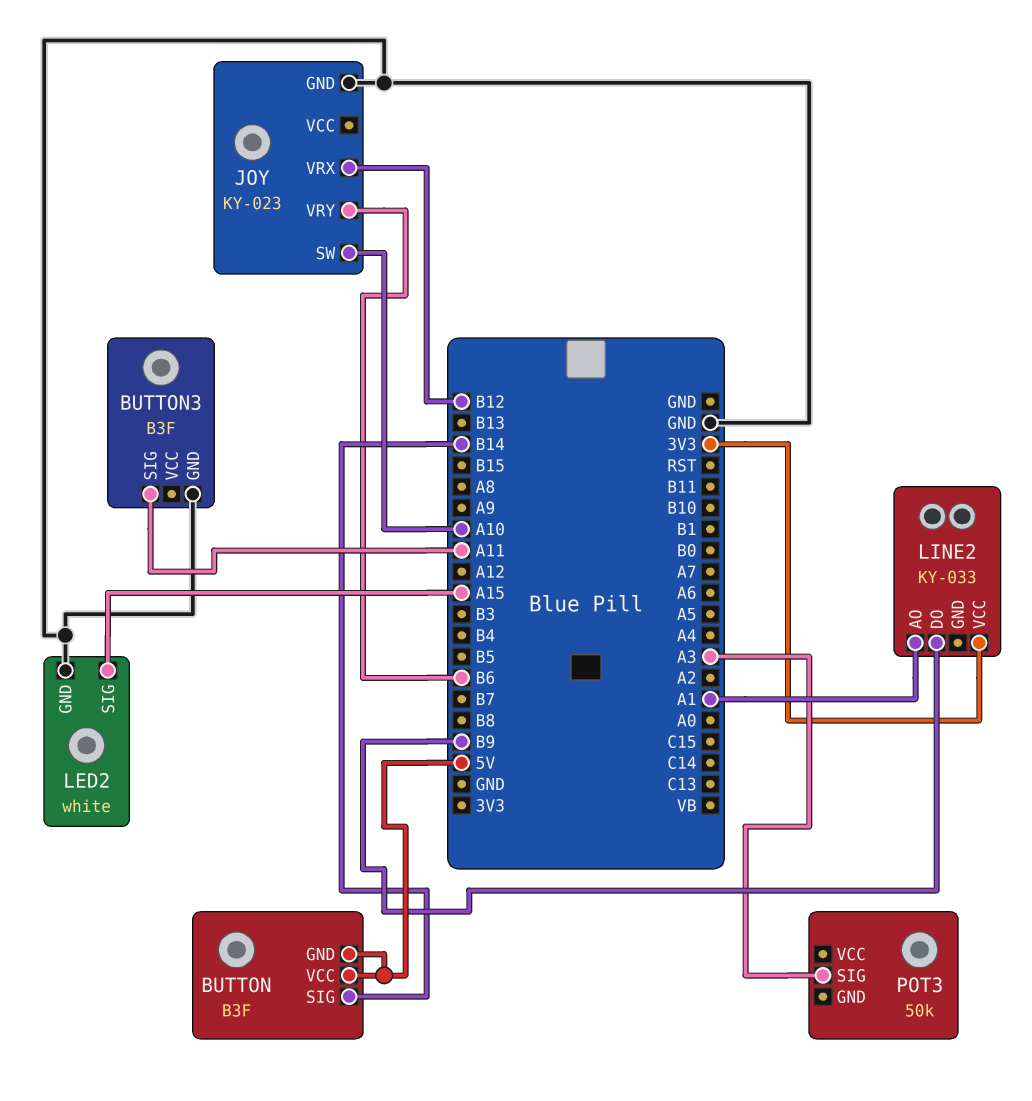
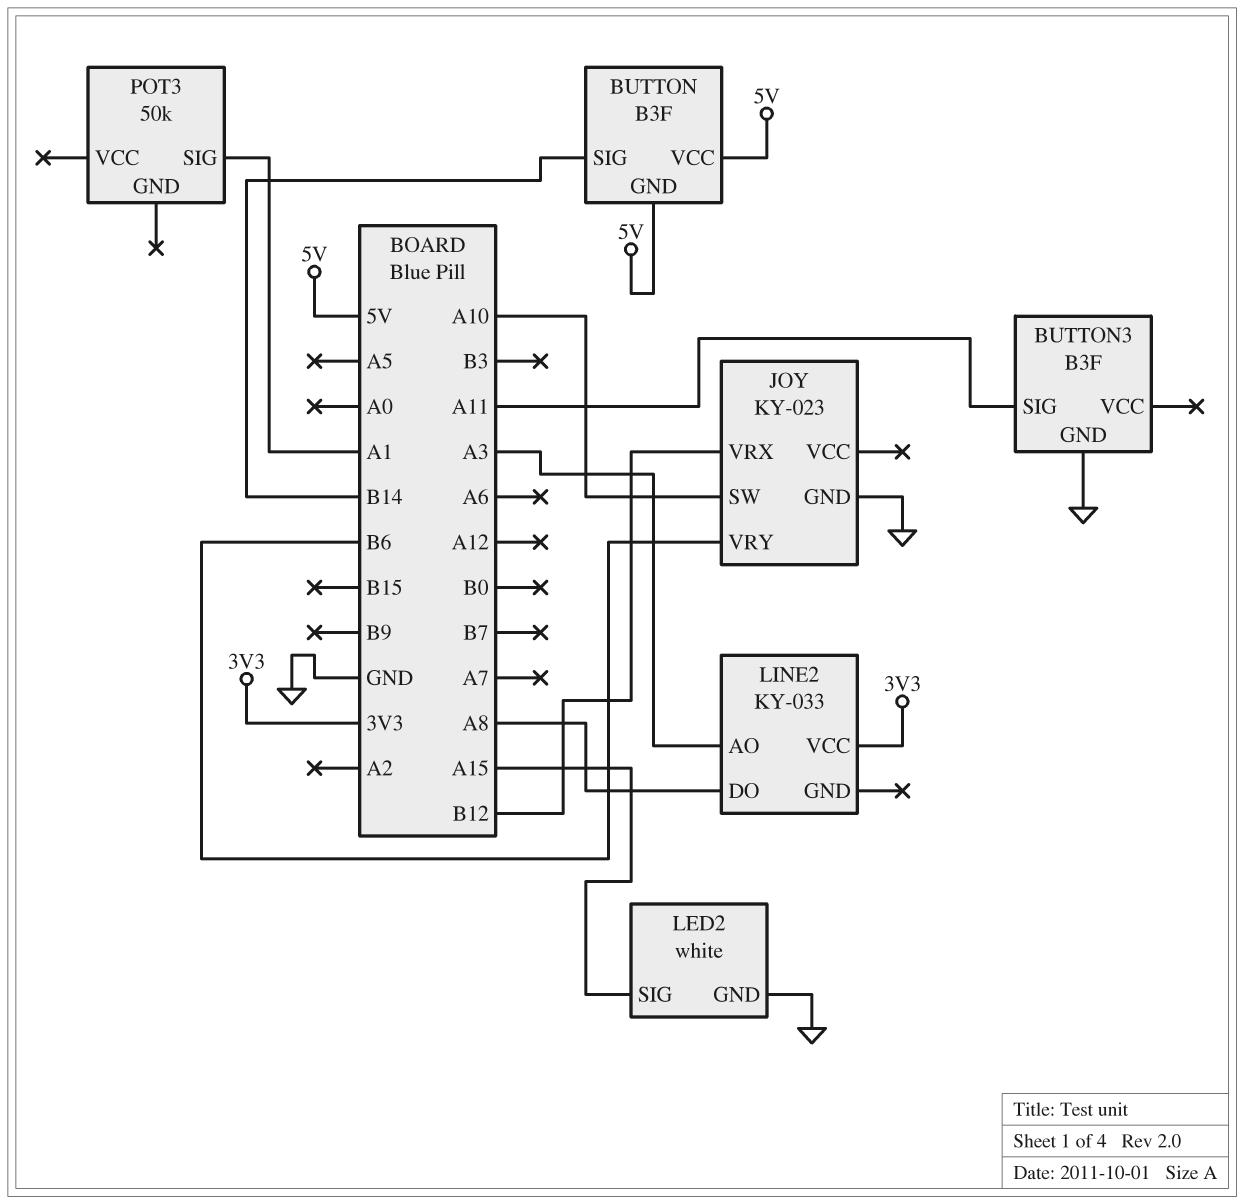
LINE2 pin AO: A1 -> A3
LINE2 pin DO: B9 -> A8
POT3 pin SIG: A3 -> A1

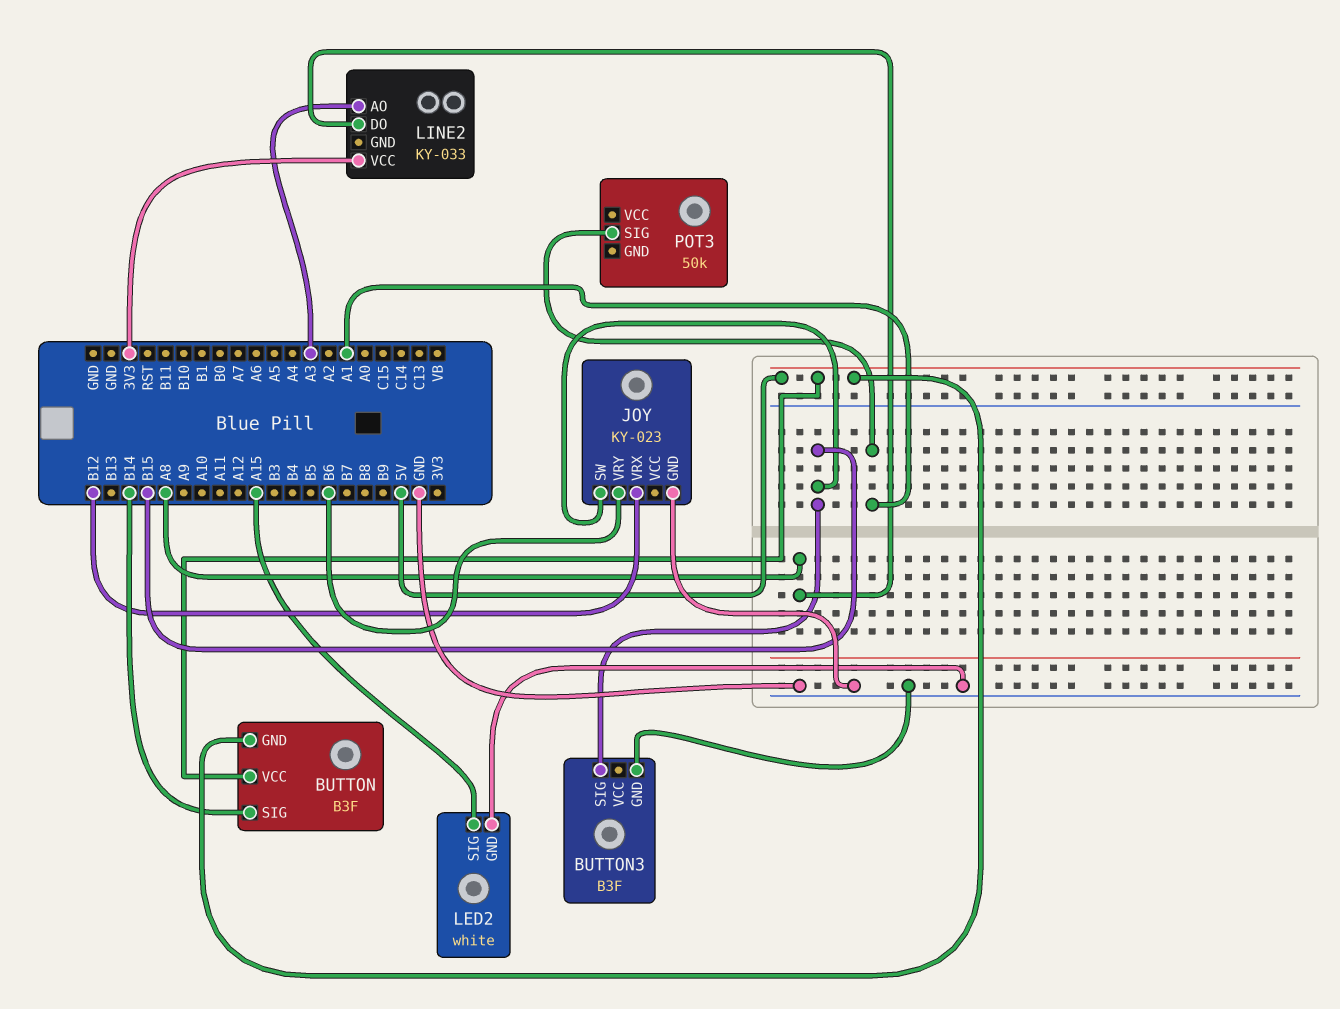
BUTTON3 pin SIG: A11 -> B15
JOY pin SW: A10 -> B15

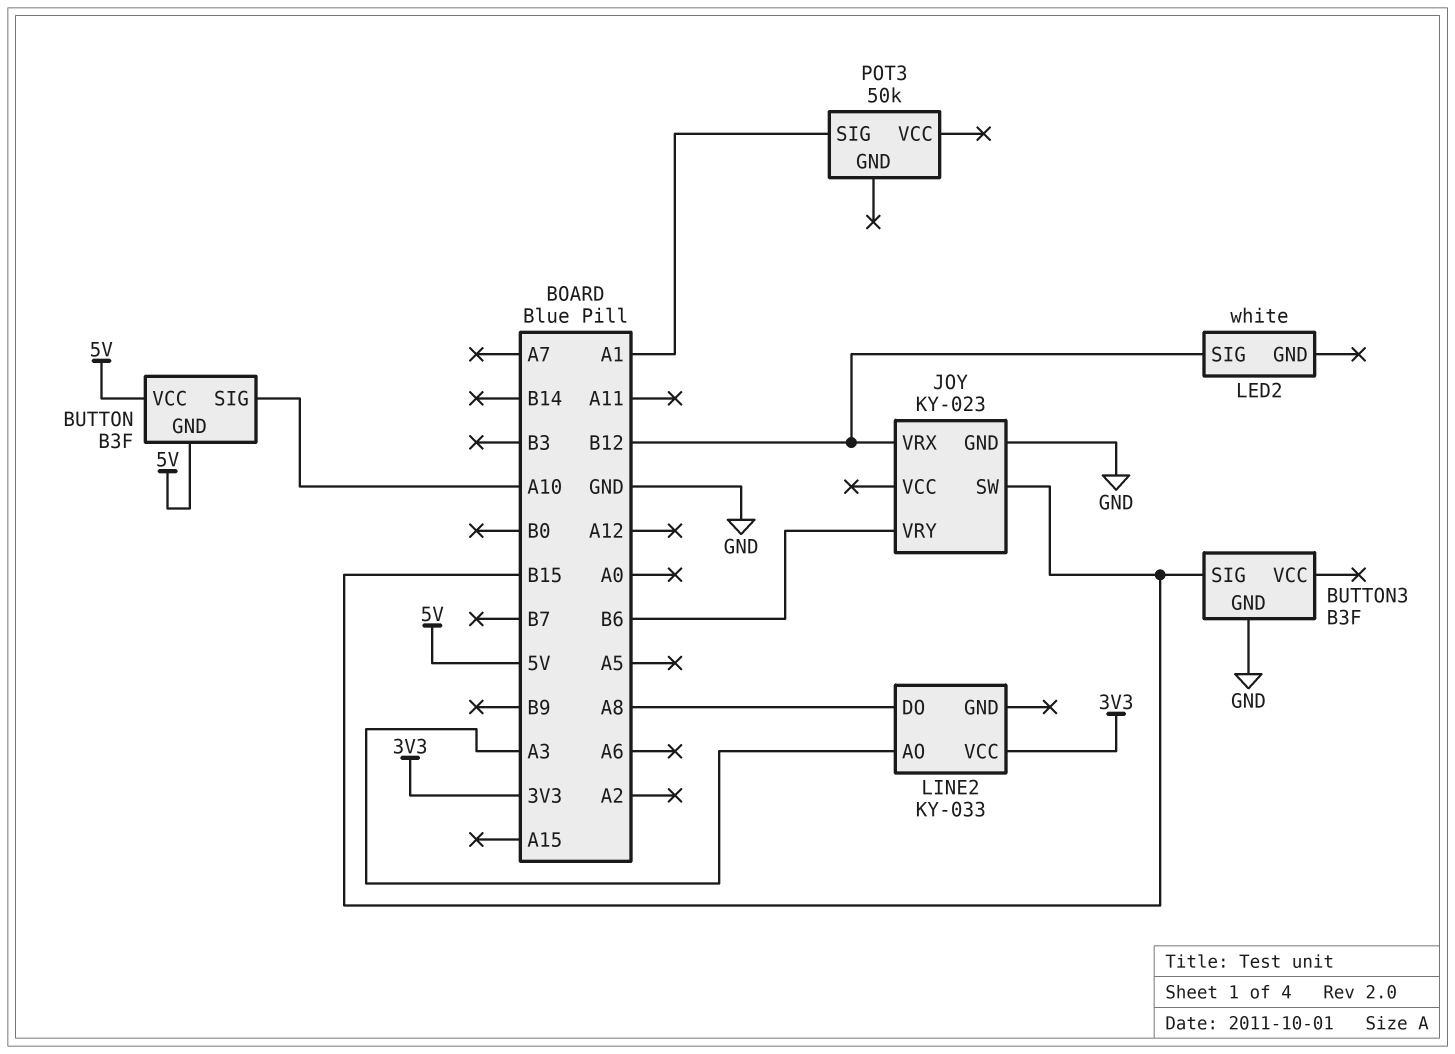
BUTTON pin SIG: B14 -> A10
LED2 pin GND: GND -> none
LED2 pin SIG: A15 -> B12

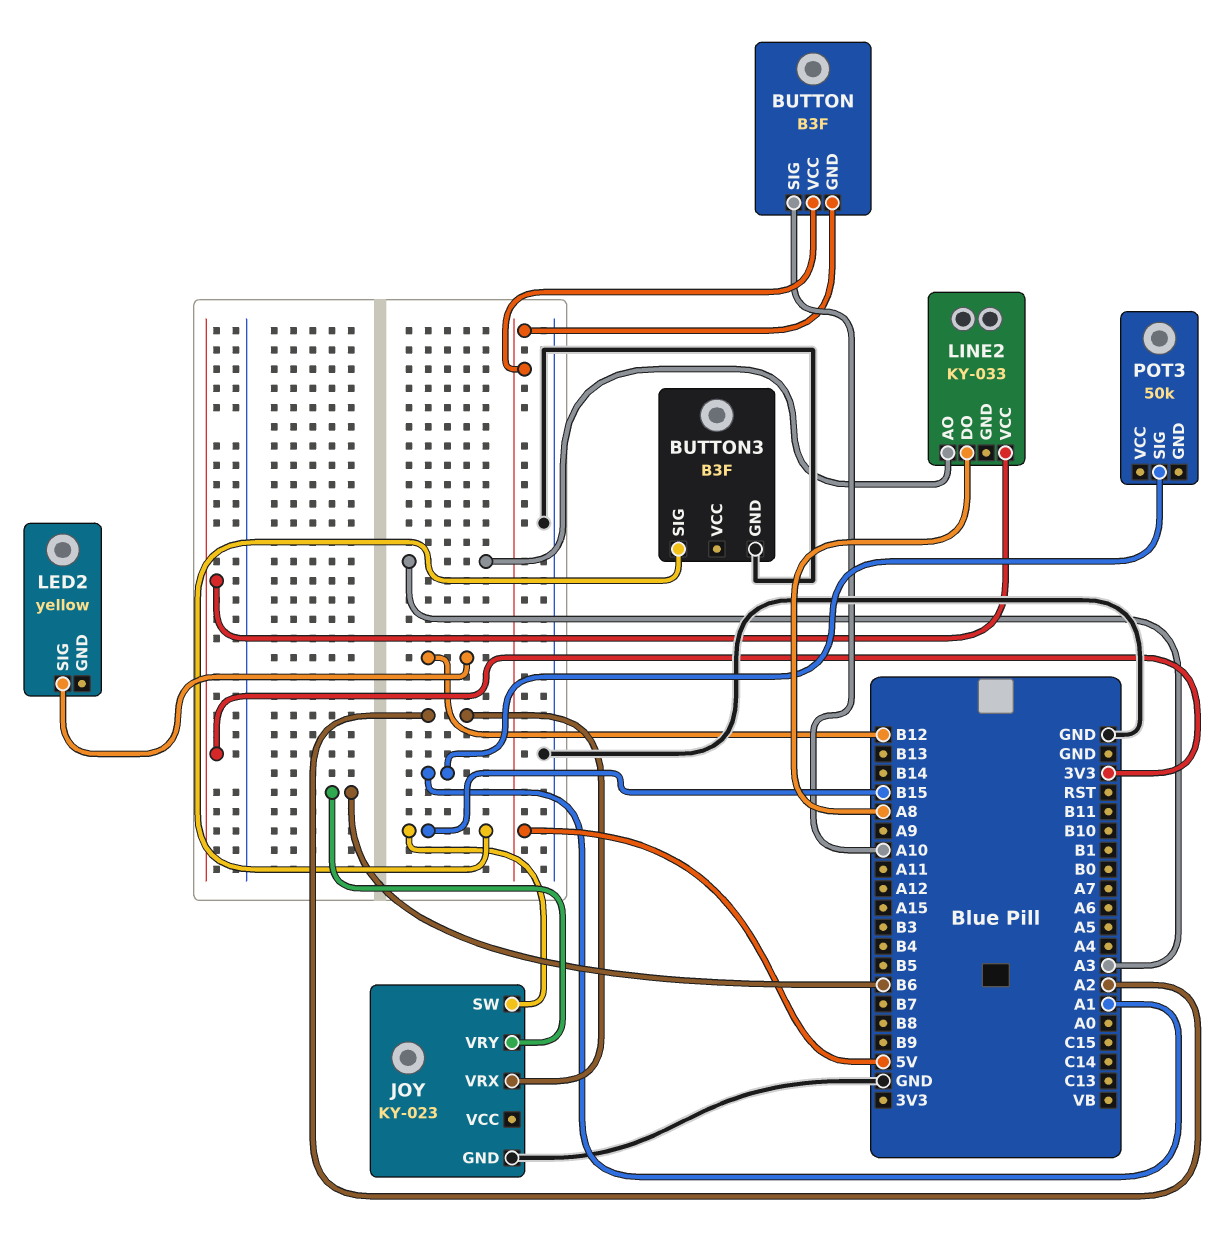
JOY pin VRX: B12 -> A2
LED2: white -> yellow

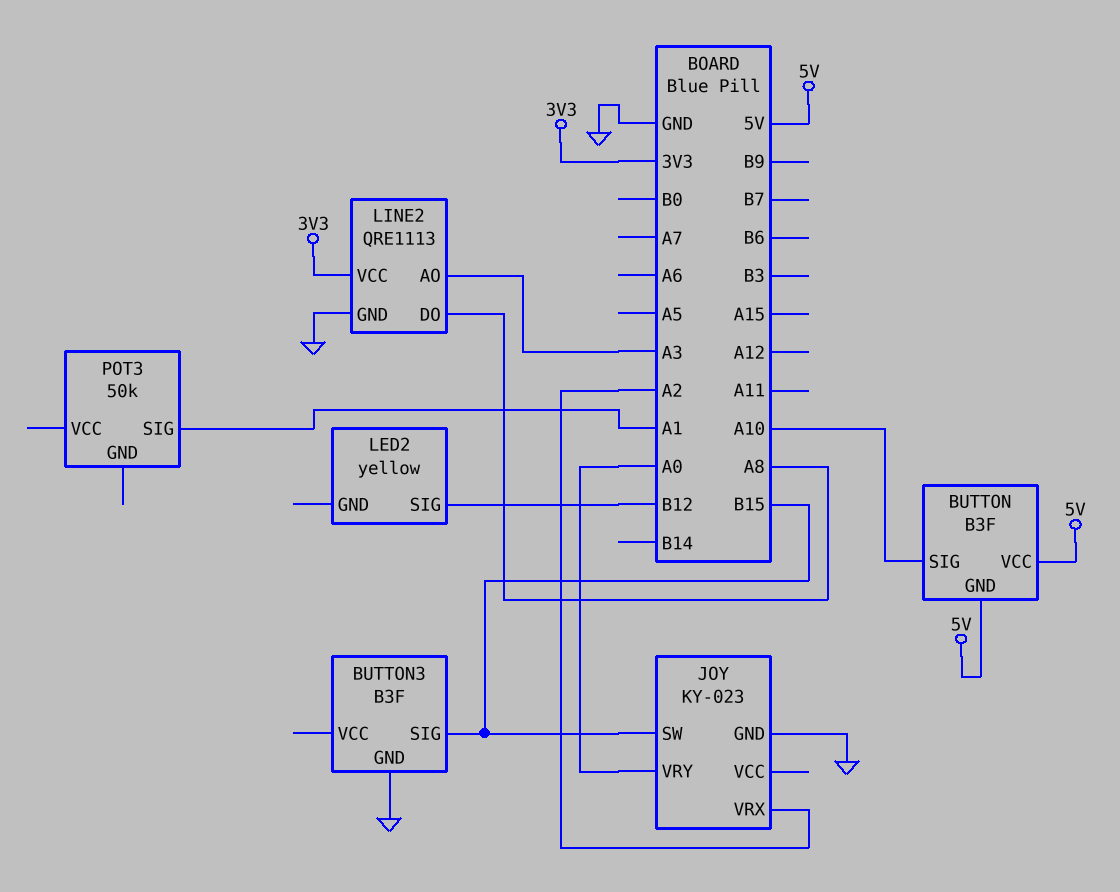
JOY pin VRY: B6 -> A0
LINE2: KY-033 -> QRE1113
LINE2 pin GND: none -> GND

